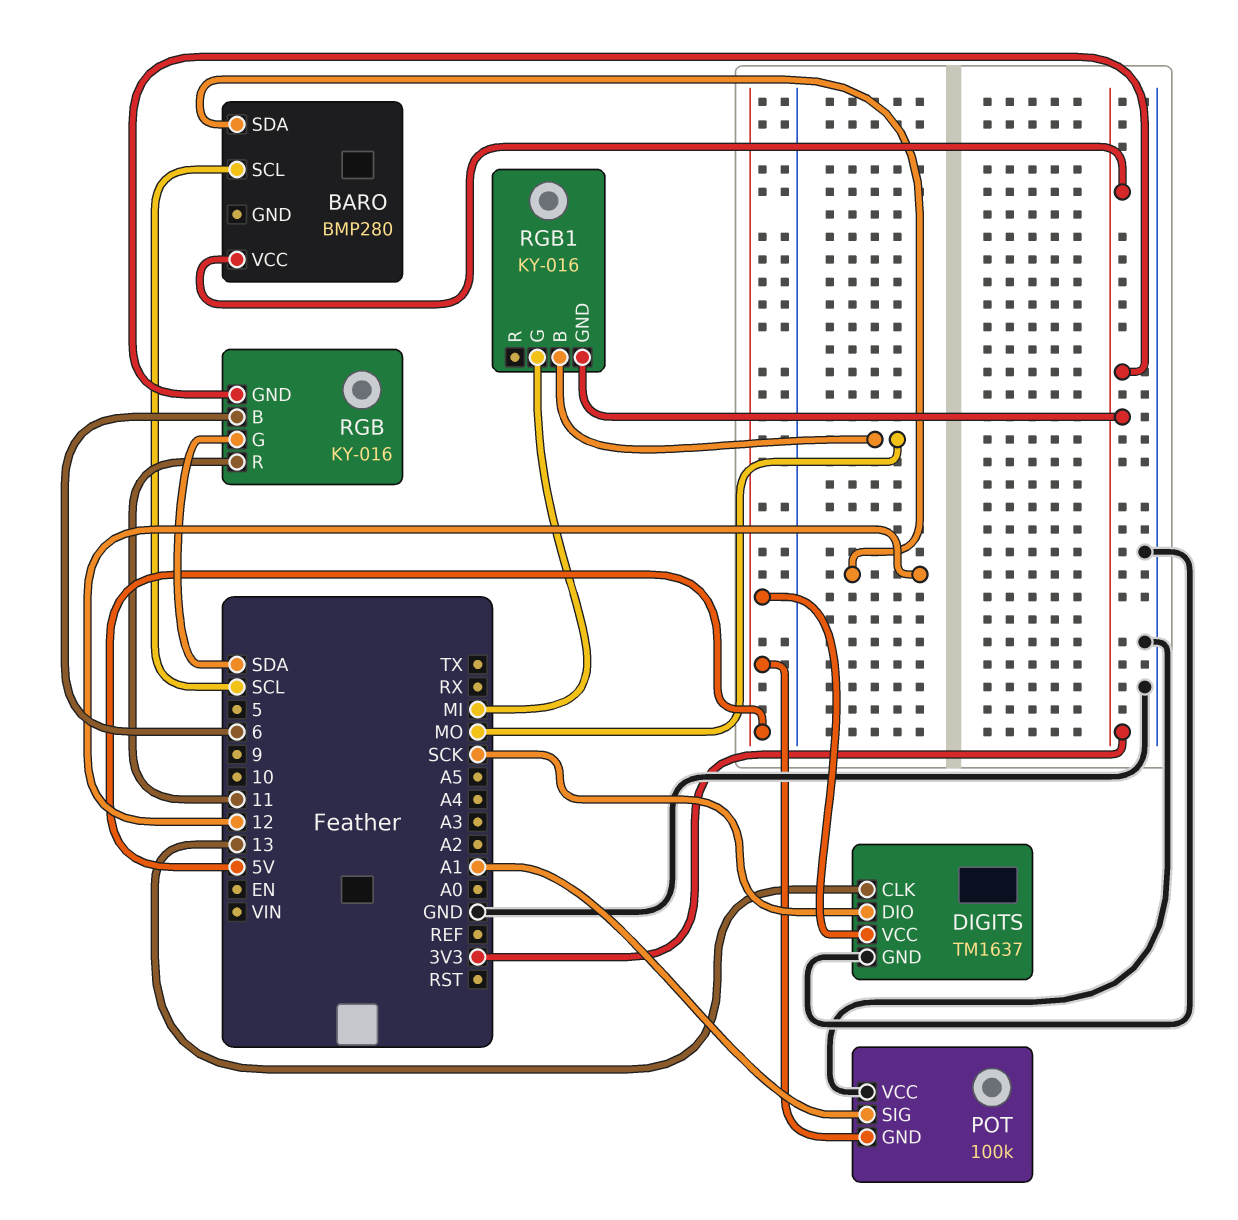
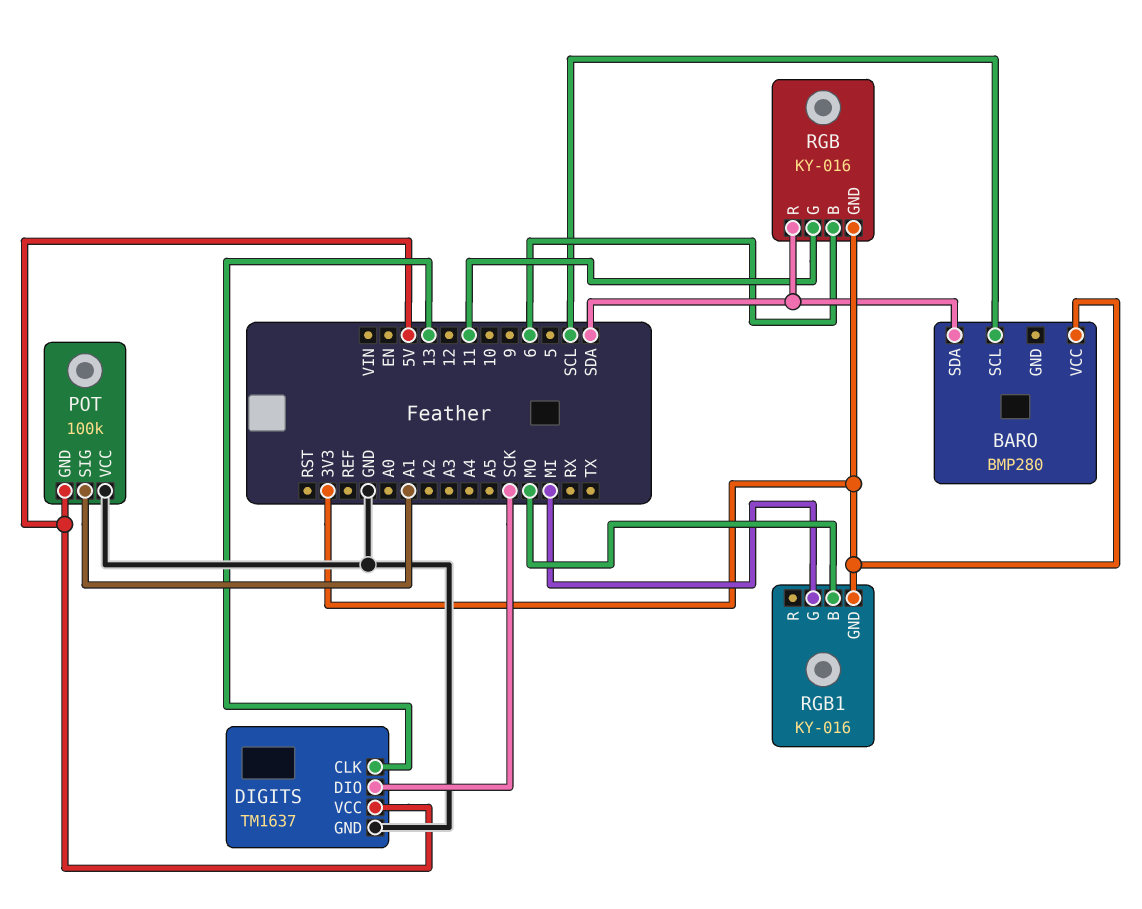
BARO pin SDA: 12 -> SDA
RGB pin G: SDA -> 11
RGB pin R: 11 -> SDA

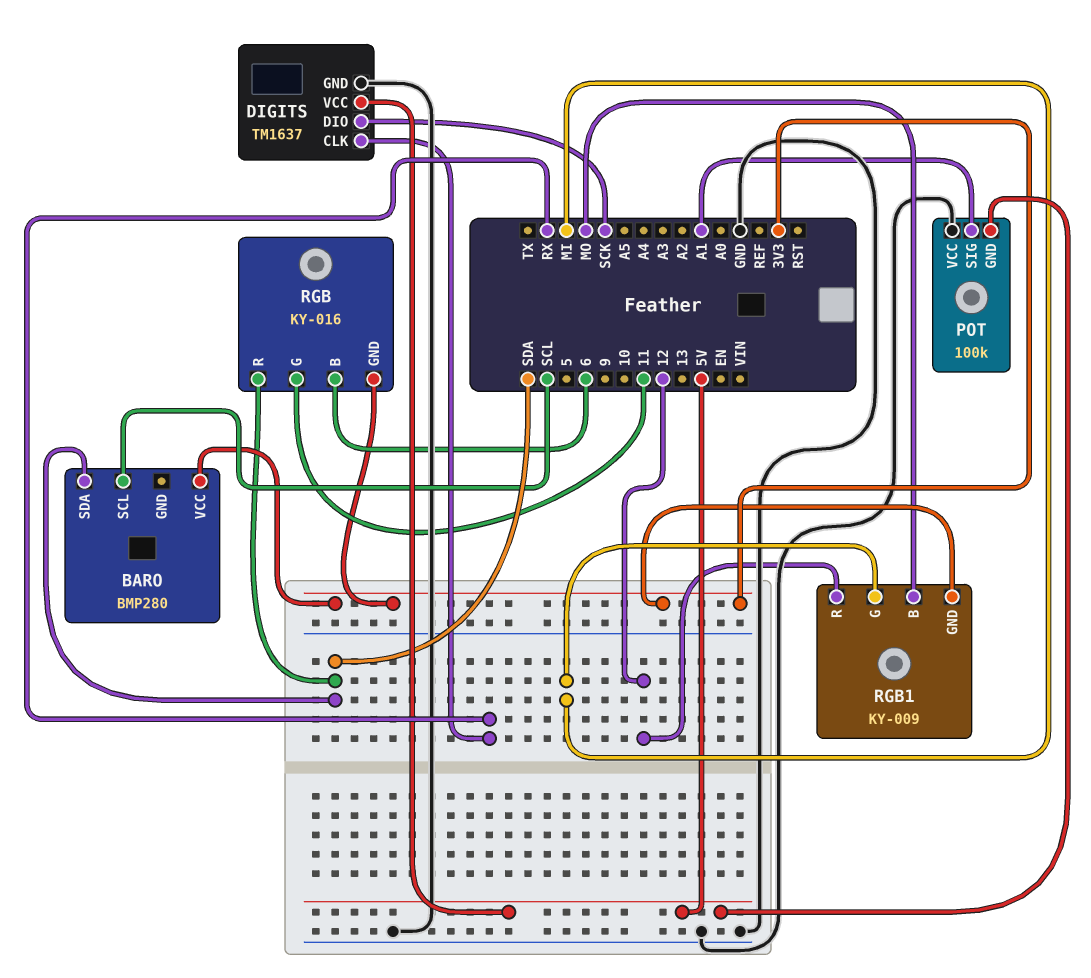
DIGITS pin CLK: 13 -> RX
RGB1: KY-016 -> KY-009
RGB1 pin R: none -> 12

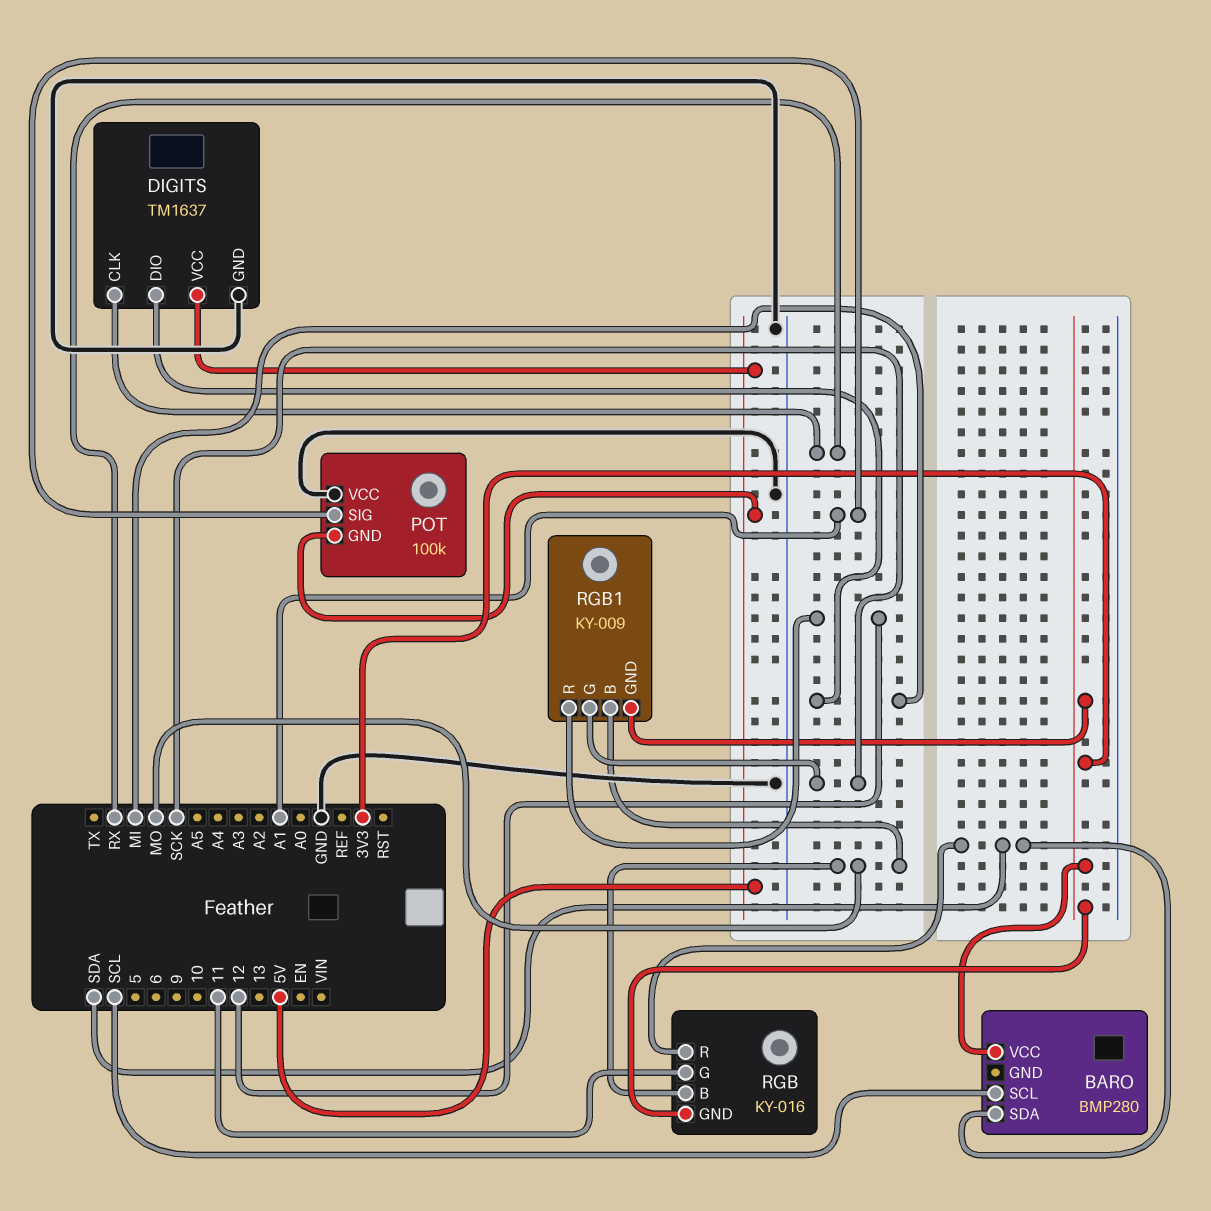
DIGITS pin DIO: SCK -> MI
RGB pin B: 6 -> MO
RGB1 pin G: MI -> SCK

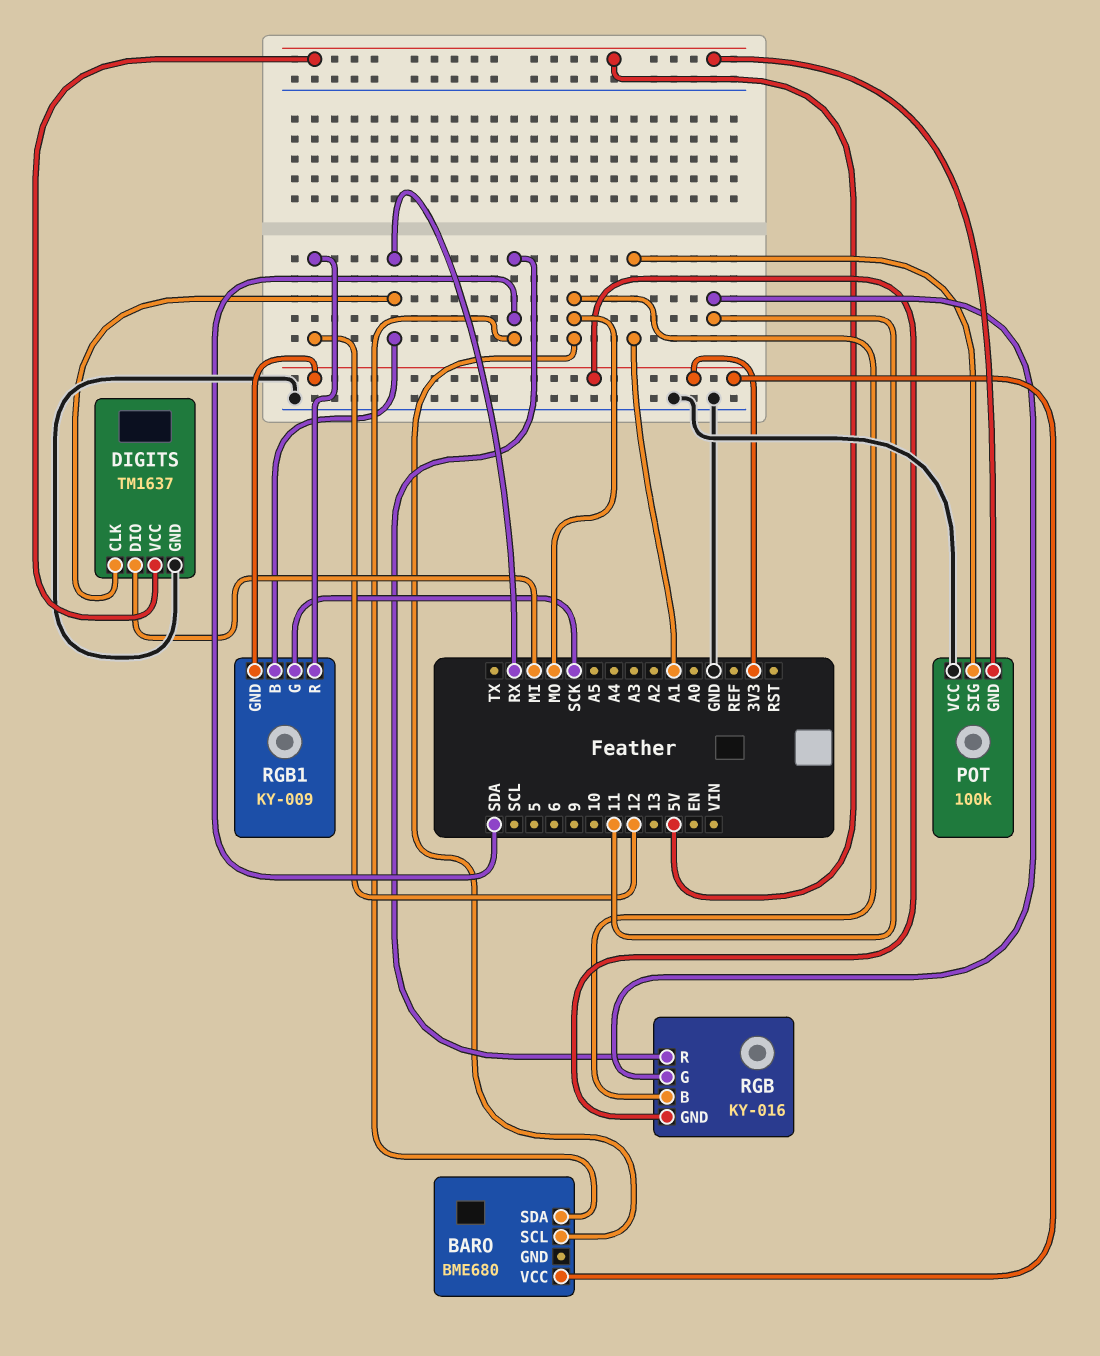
BARO: BMP280 -> BME680
BARO pin SCL: SCL -> MO
RGB1 pin B: MO -> RX

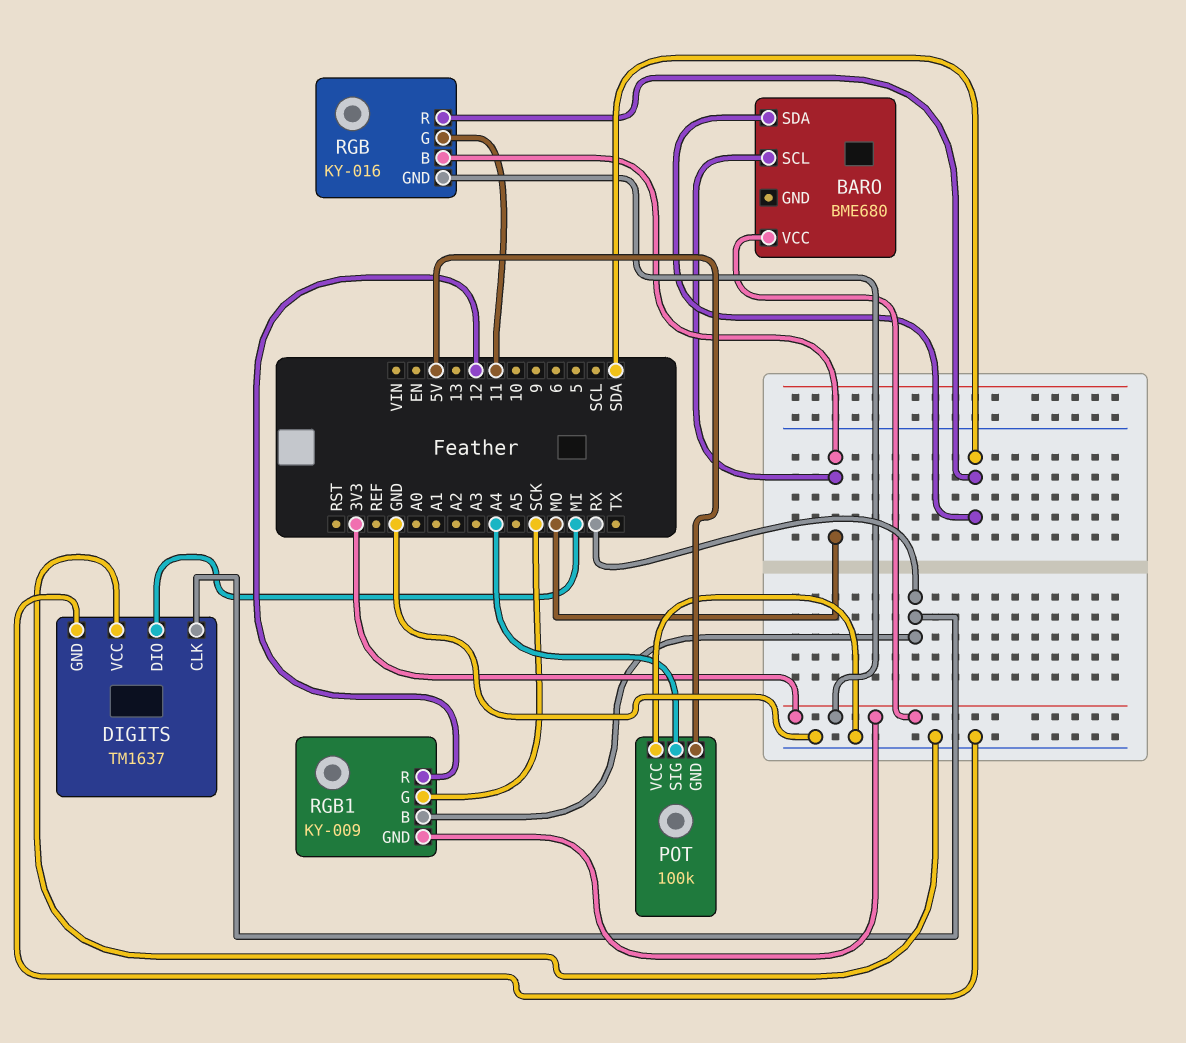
DIGITS pin VCC: 5V -> GND
POT pin SIG: A1 -> A4

